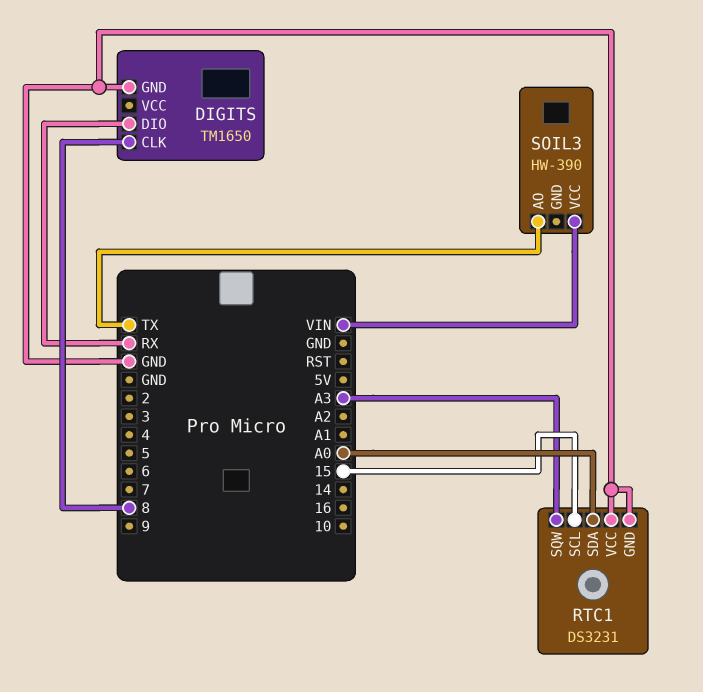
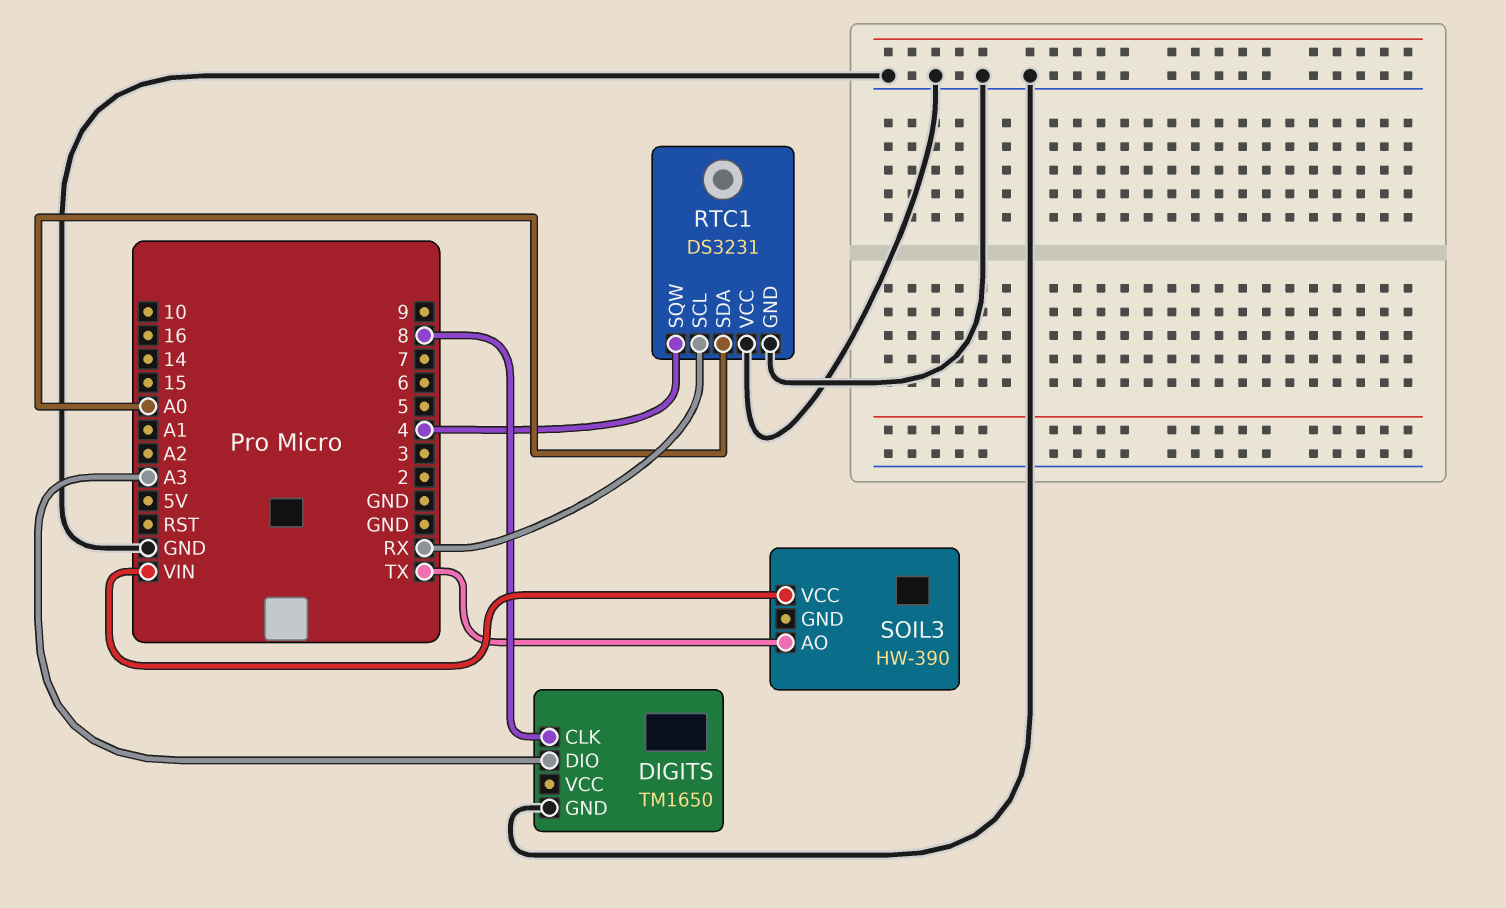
DIGITS pin DIO: RX -> A3
RTC1 pin SCL: 15 -> RX
RTC1 pin SQW: A3 -> 4

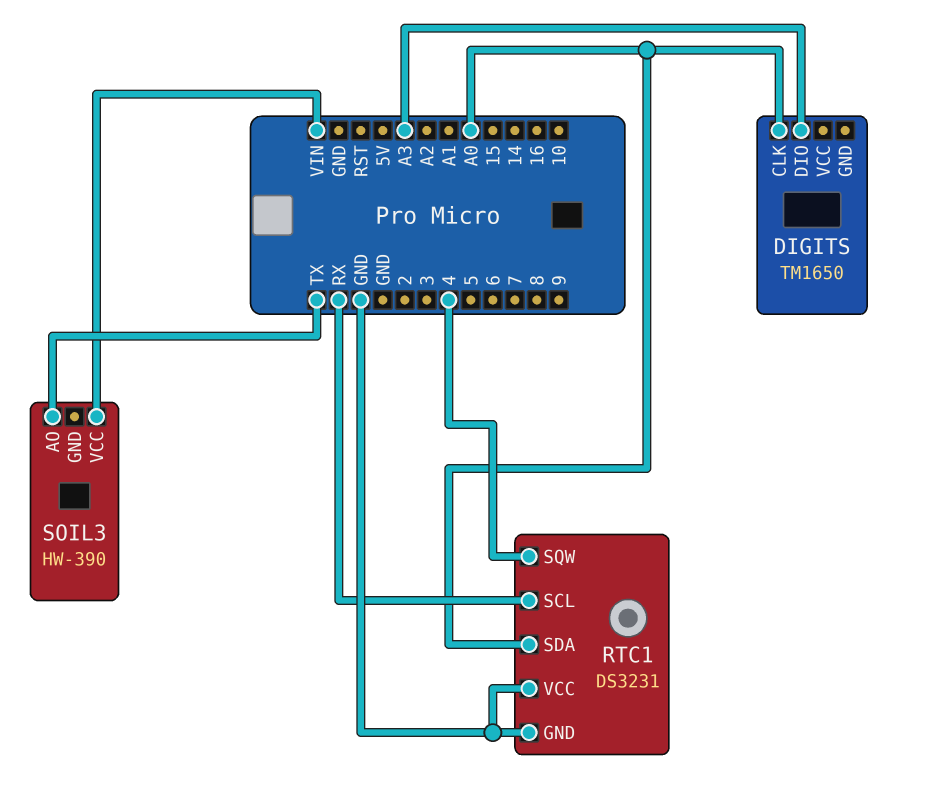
DIGITS pin CLK: 8 -> A0
DIGITS pin GND: GND -> none

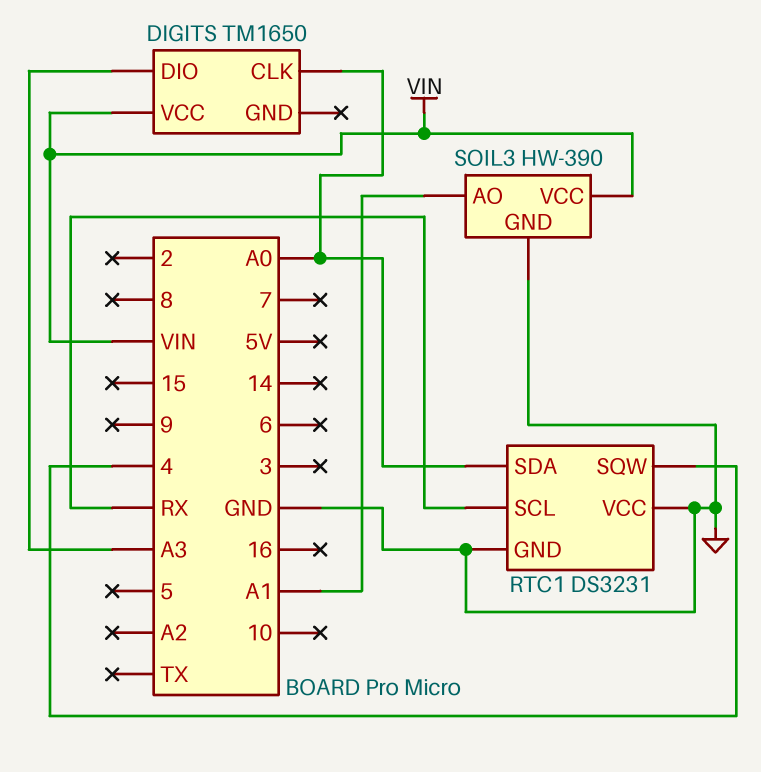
DIGITS pin VCC: none -> VIN
SOIL3 pin AO: TX -> A1
SOIL3 pin GND: none -> GND

